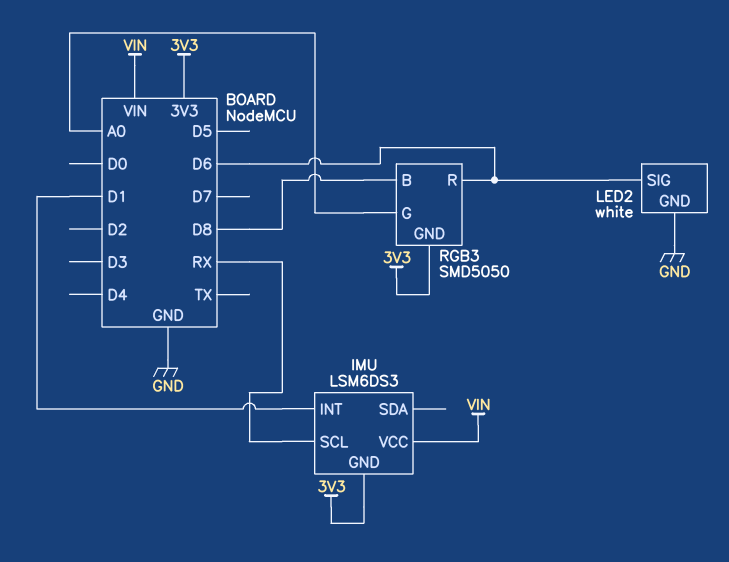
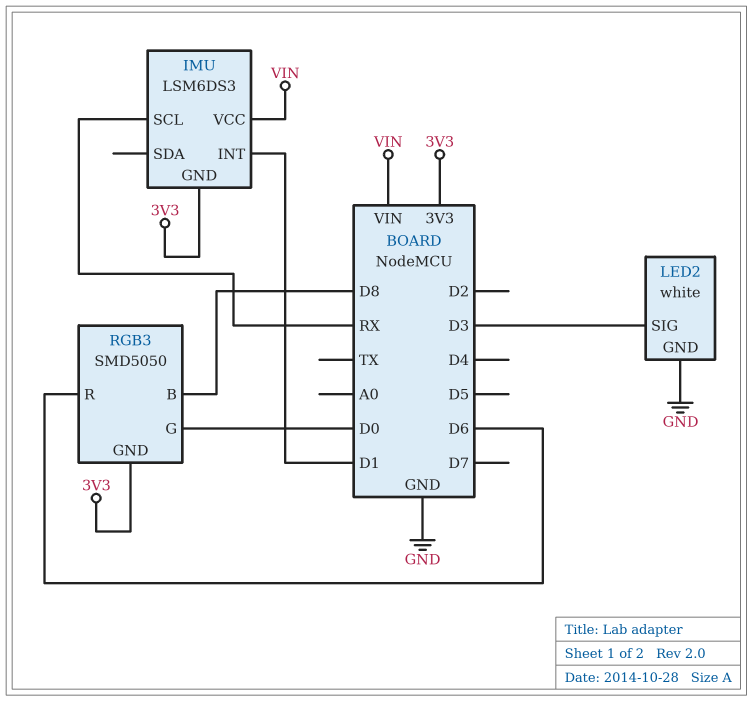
LED2 pin SIG: D6 -> D3
RGB3 pin G: A0 -> D0

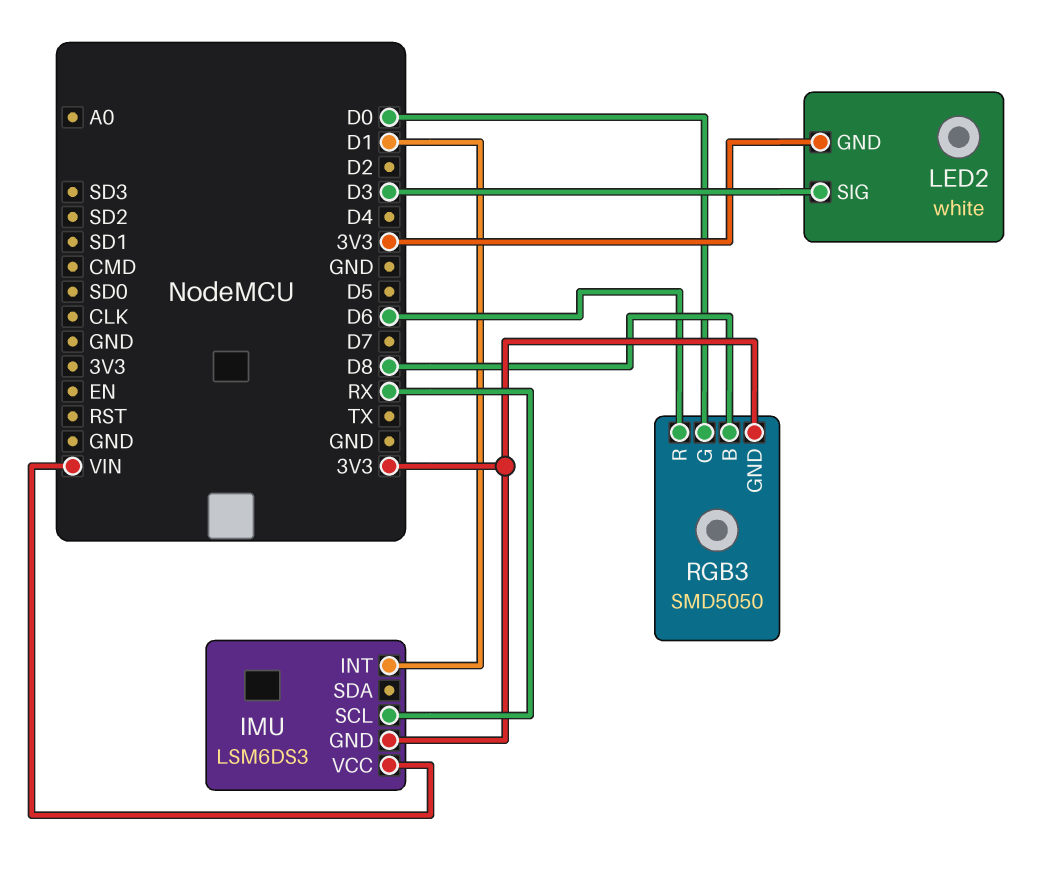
LED2 pin GND: GND -> 3V3

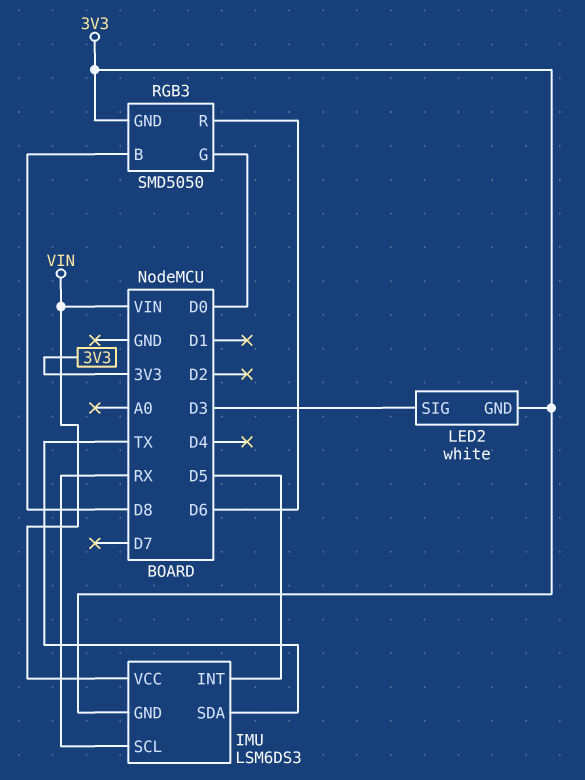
IMU pin INT: D1 -> D5
IMU pin SDA: none -> TX

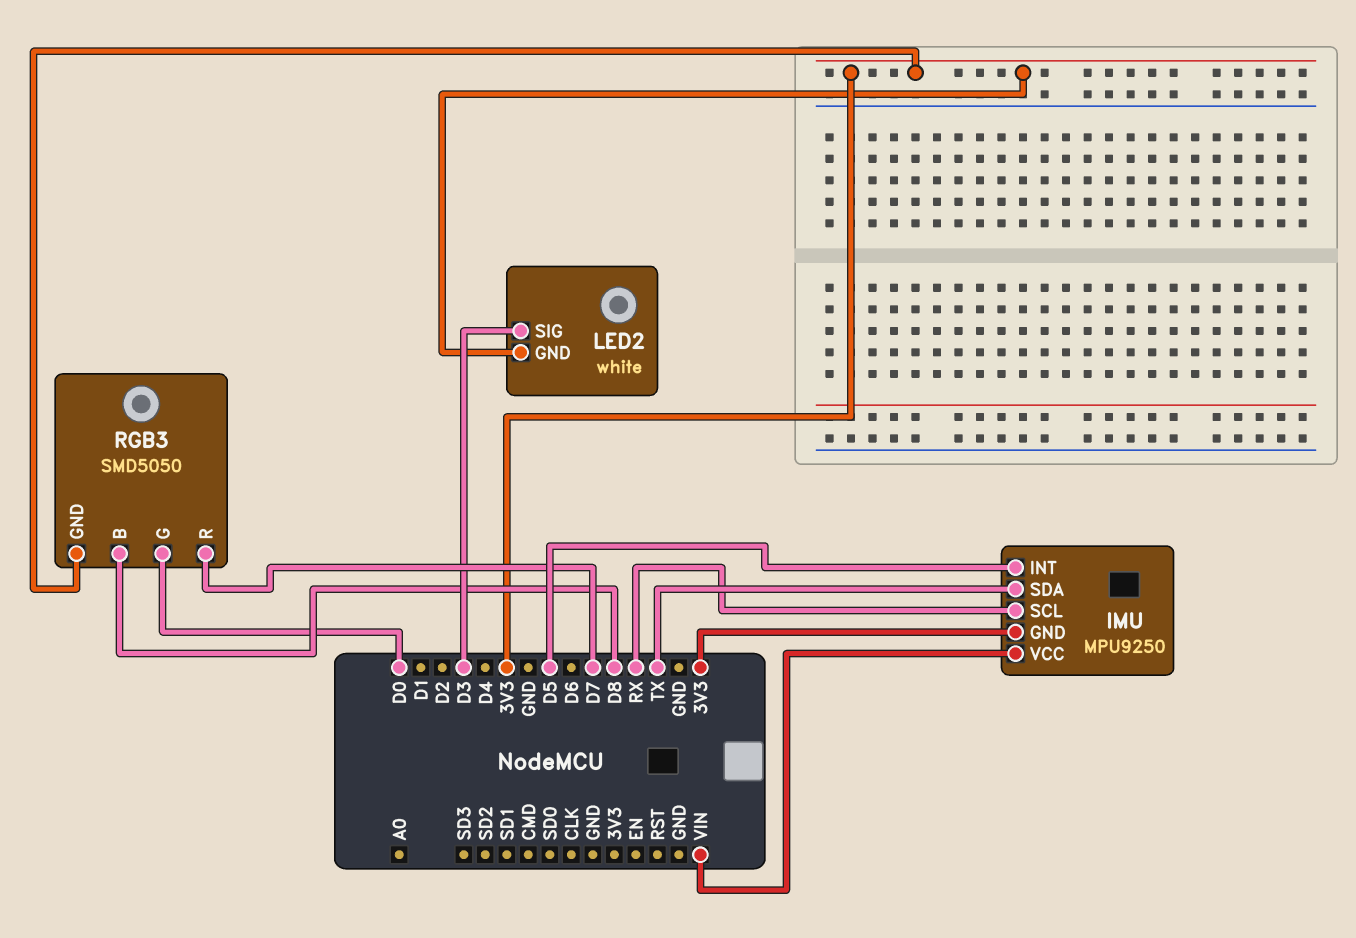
IMU: LSM6DS3 -> MPU9250
RGB3 pin R: D6 -> D7

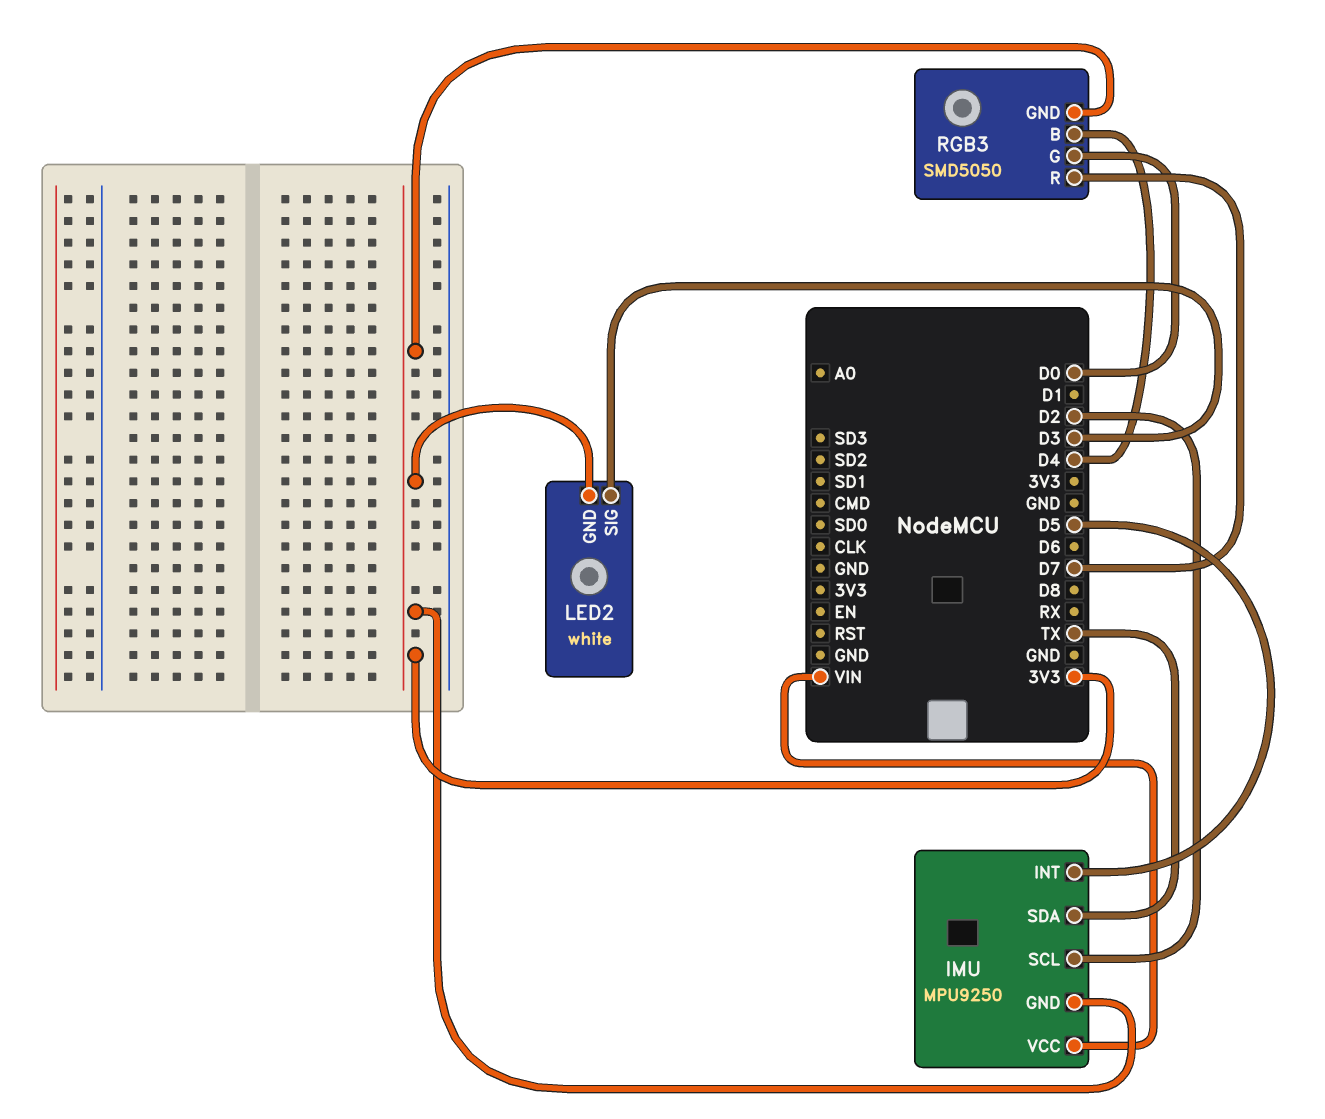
IMU pin SCL: RX -> D2
RGB3 pin B: D8 -> D4

